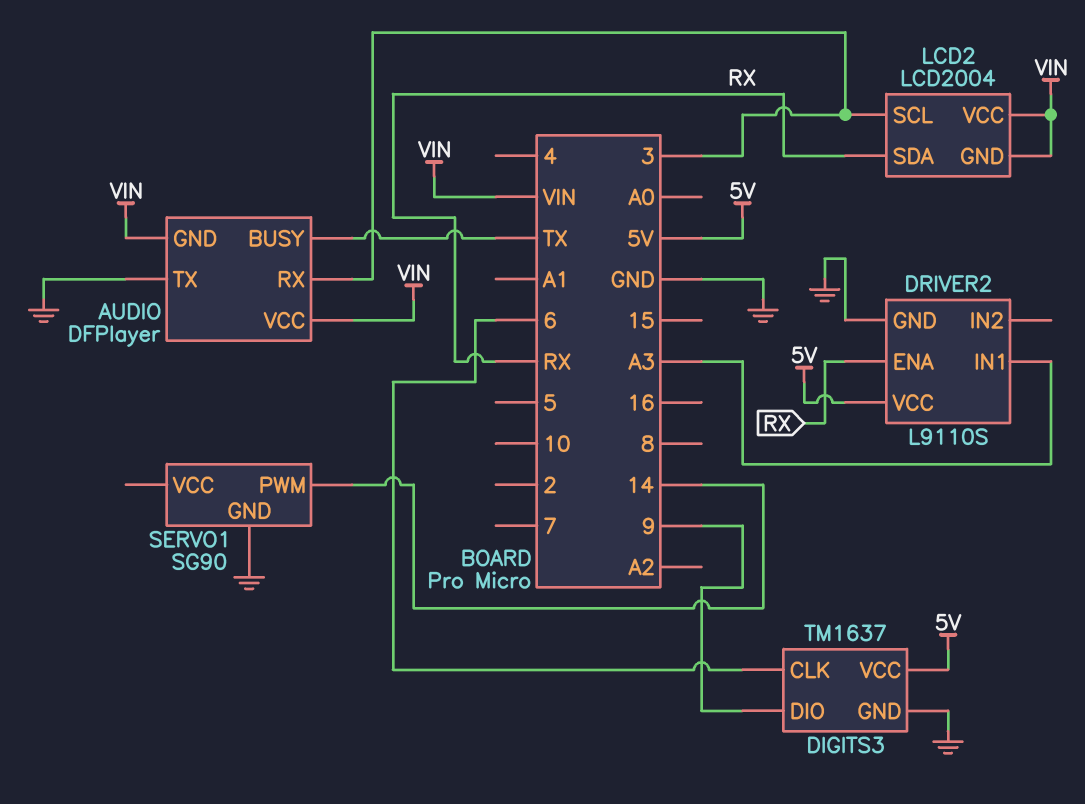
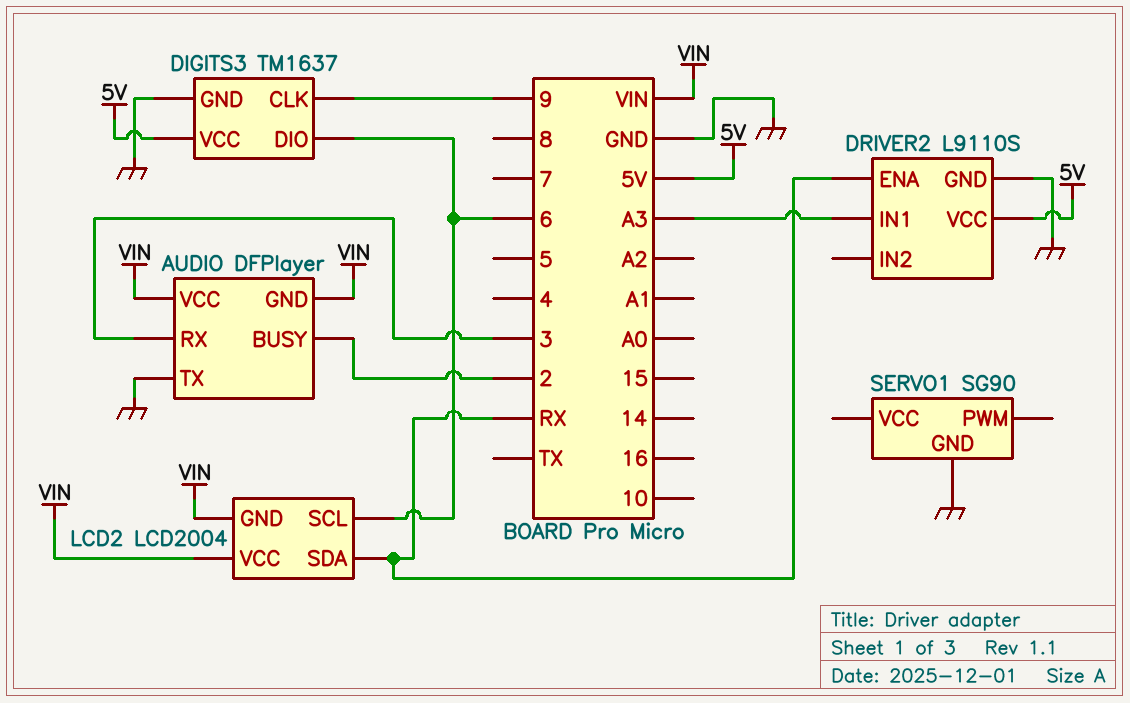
AUDIO pin BUSY: TX -> 2
DIGITS3 pin CLK: 6 -> 9
DIGITS3 pin DIO: 9 -> 6
LCD2 pin SCL: 3 -> 6
SERVO1 pin PWM: 14 -> none

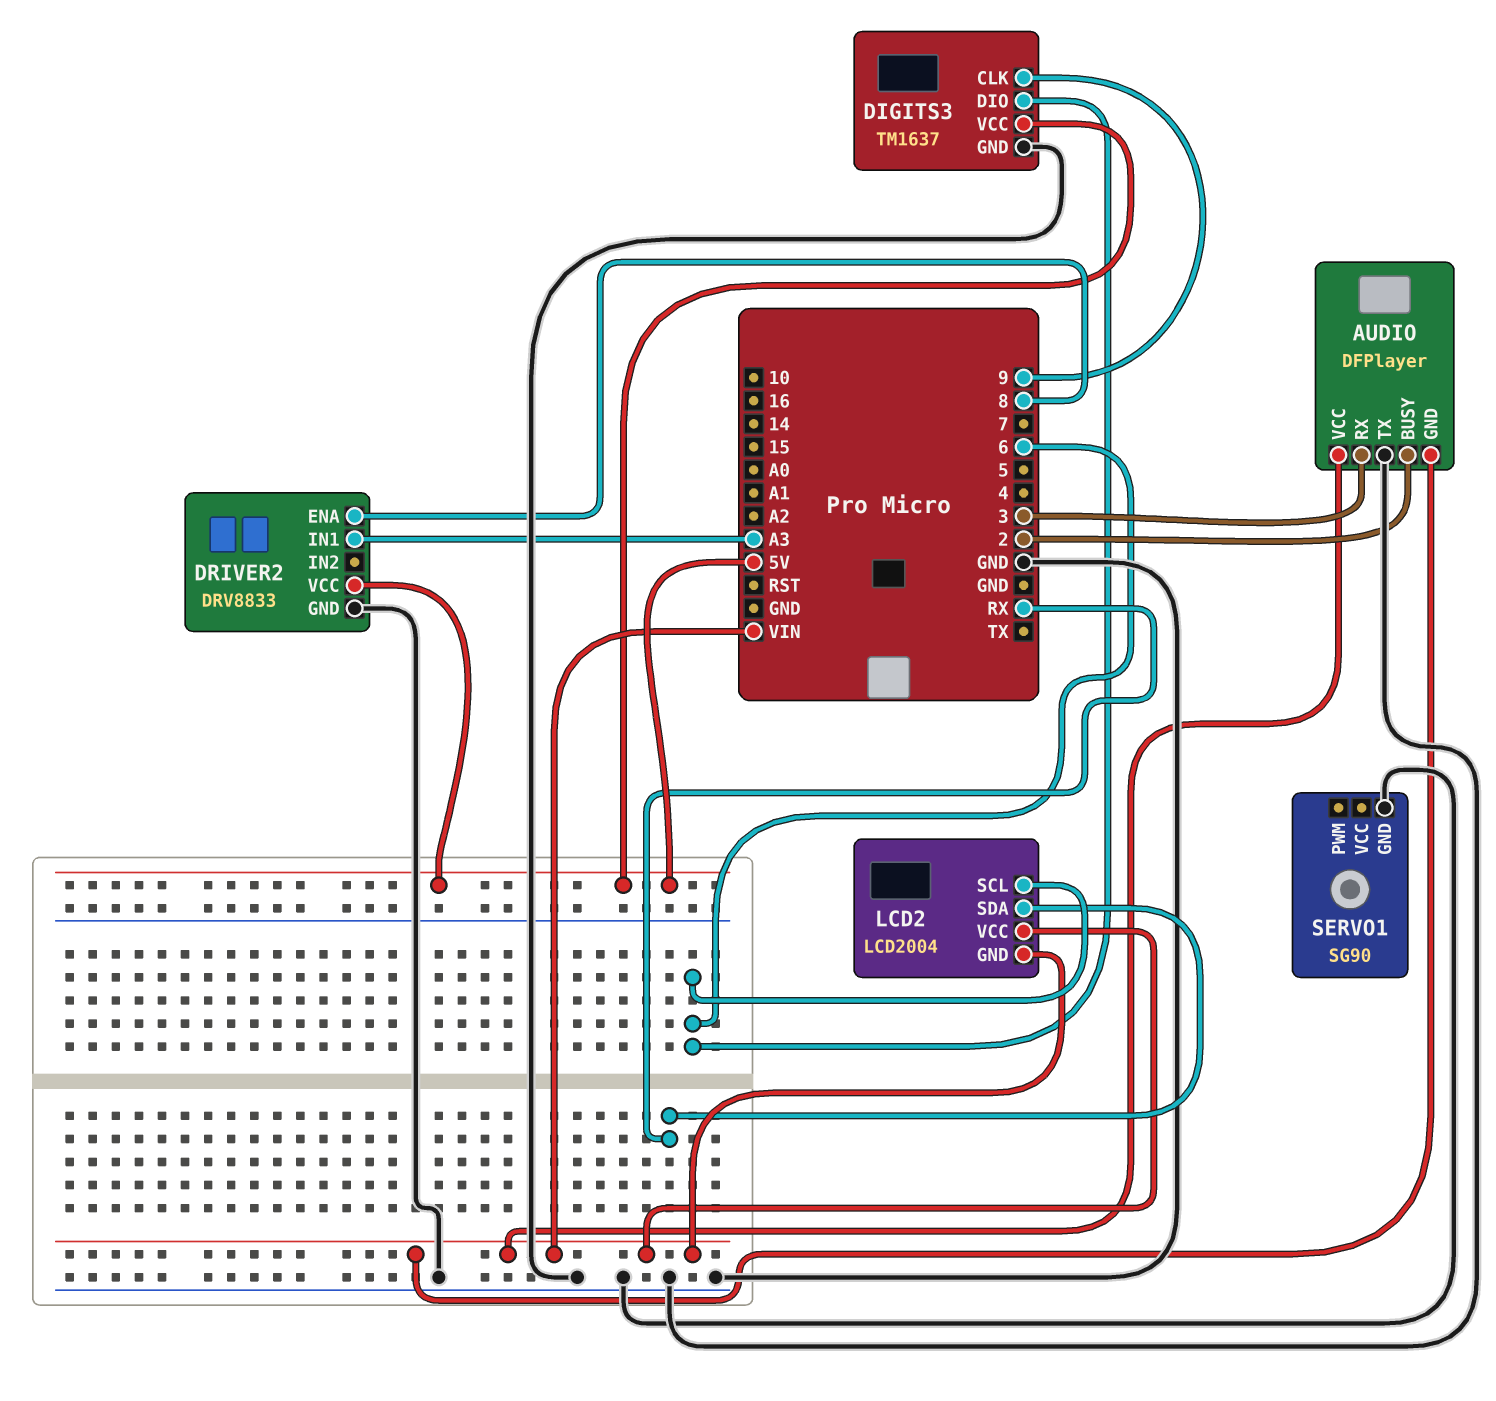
DRIVER2: L9110S -> DRV8833
DRIVER2 pin ENA: RX -> 8

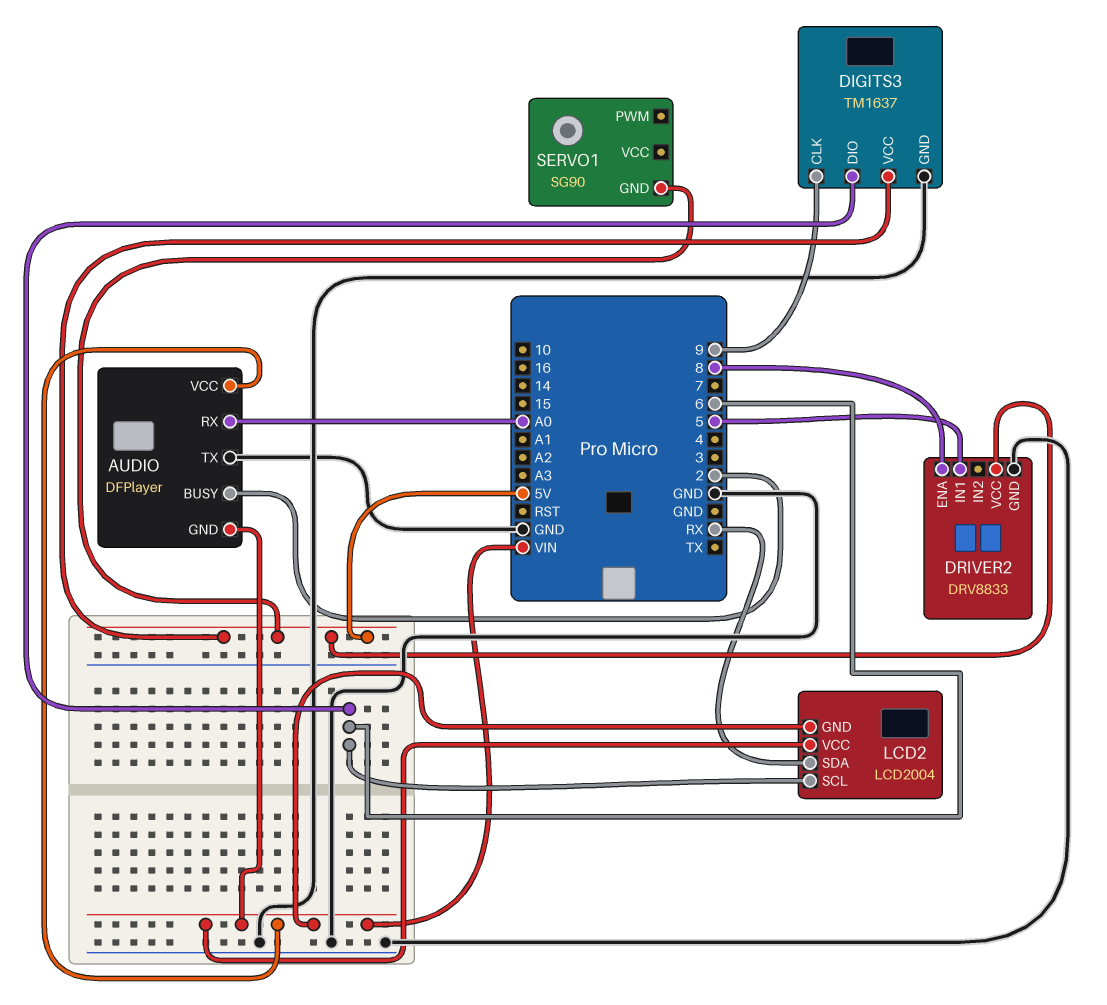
AUDIO pin RX: 3 -> A0
DRIVER2 pin IN1: A3 -> 5
SERVO1 pin GND: GND -> 5V

